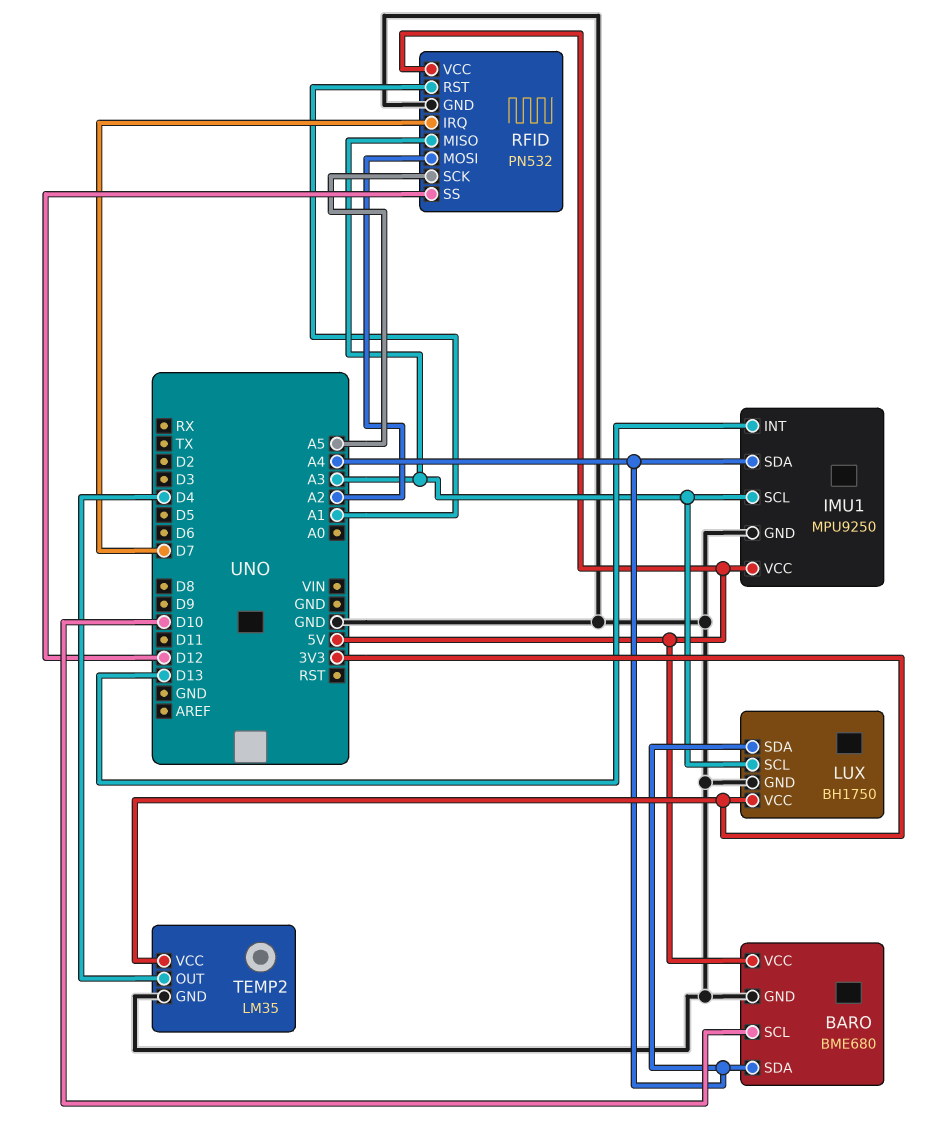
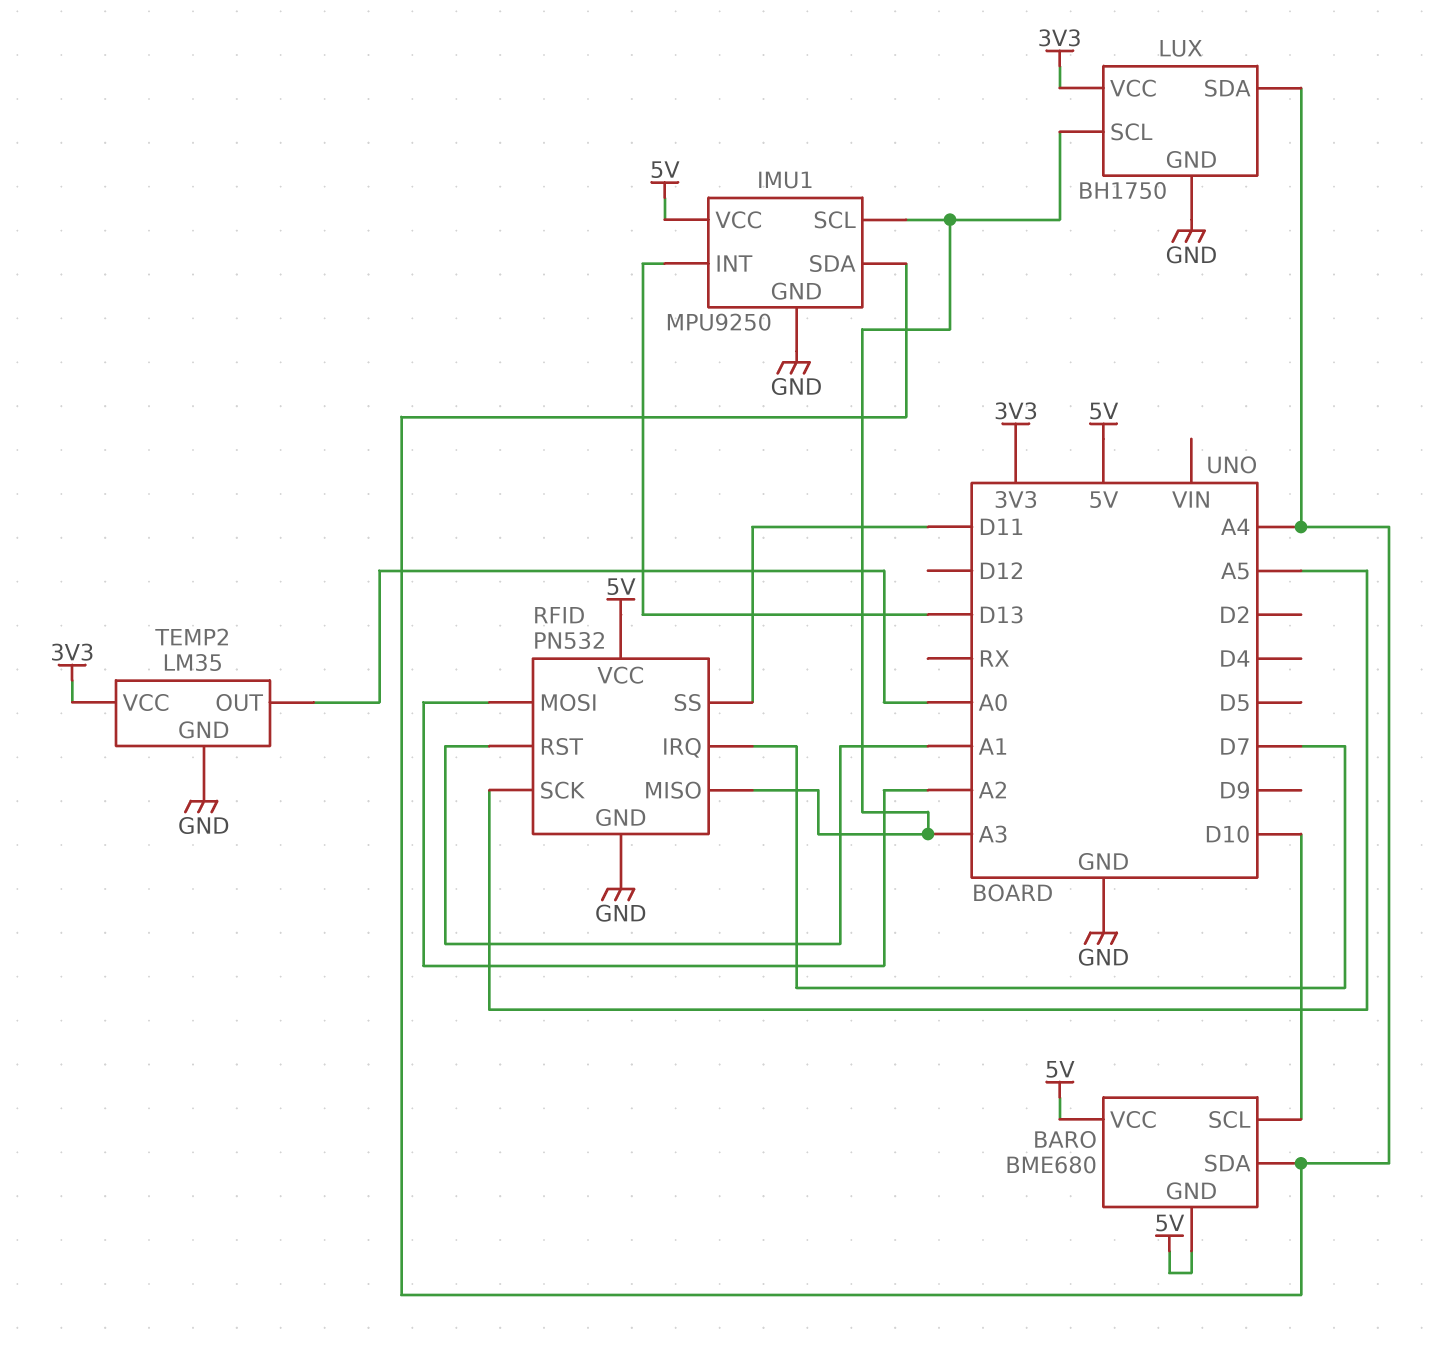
BARO pin GND: GND -> 5V
RFID pin SS: D12 -> D11
TEMP2 pin OUT: D4 -> A0

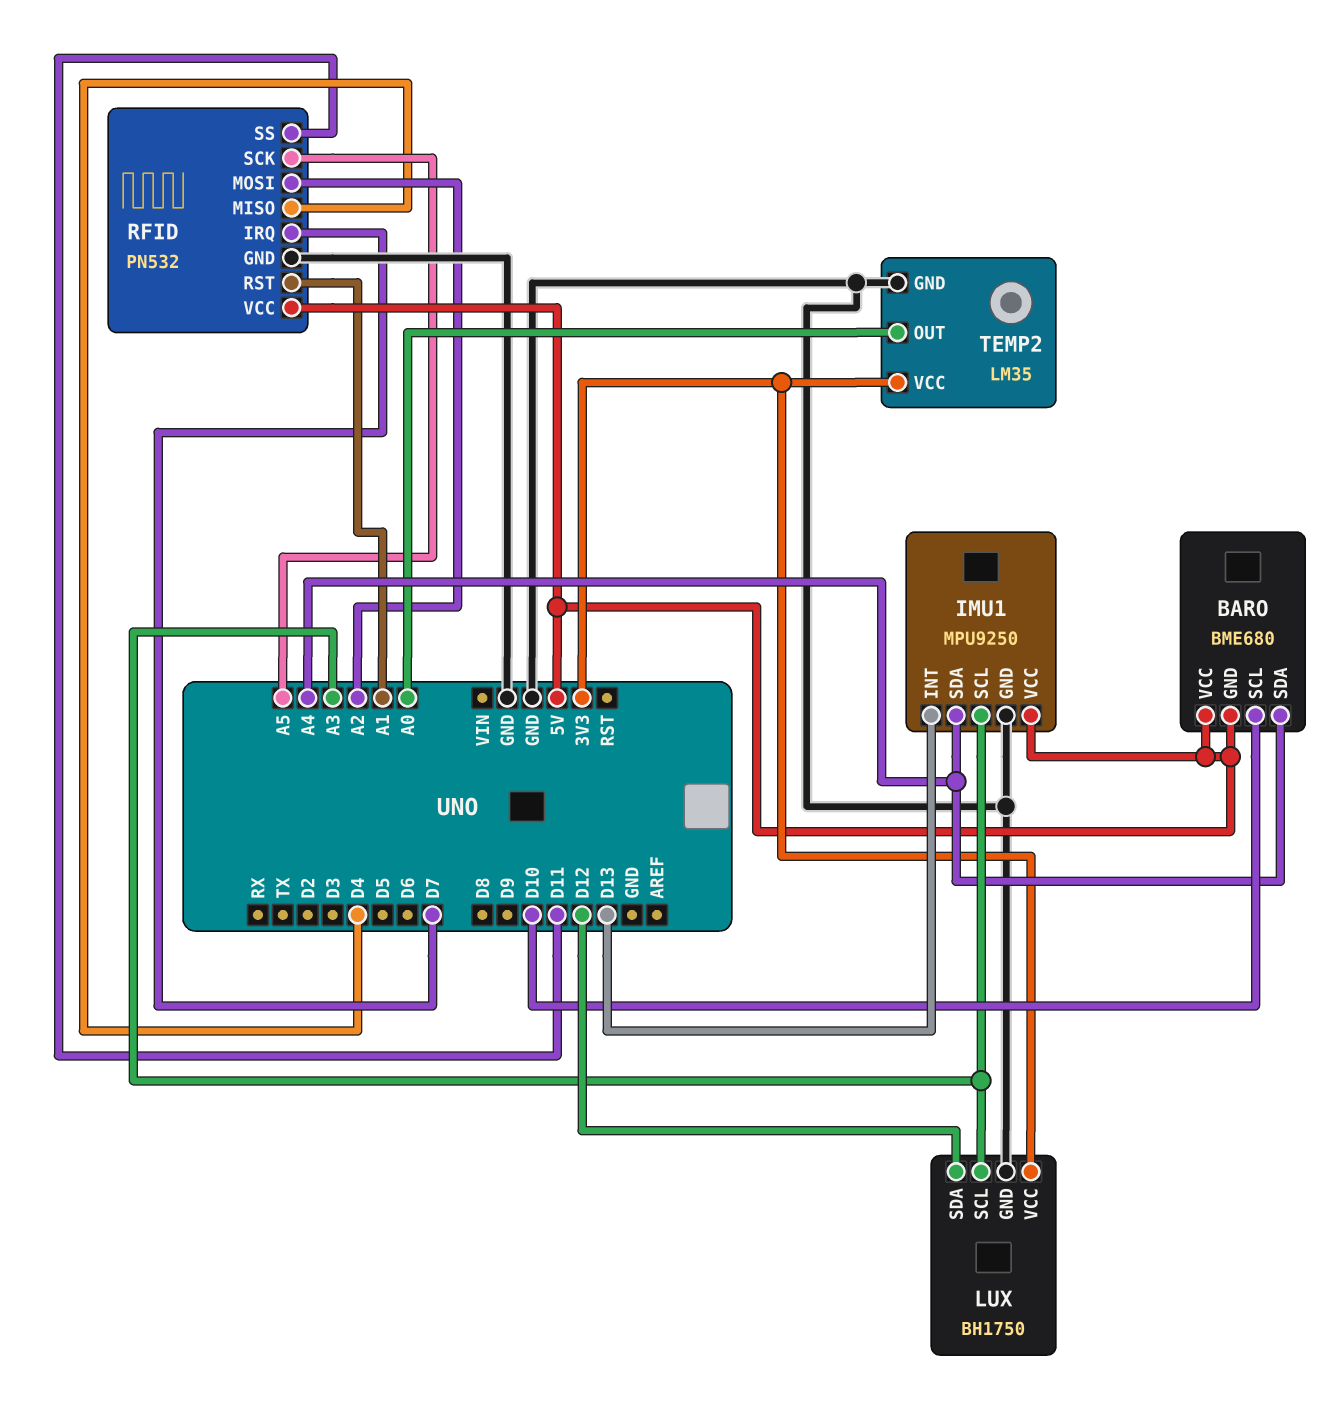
LUX pin SDA: A4 -> D12
RFID pin MISO: A3 -> D4

